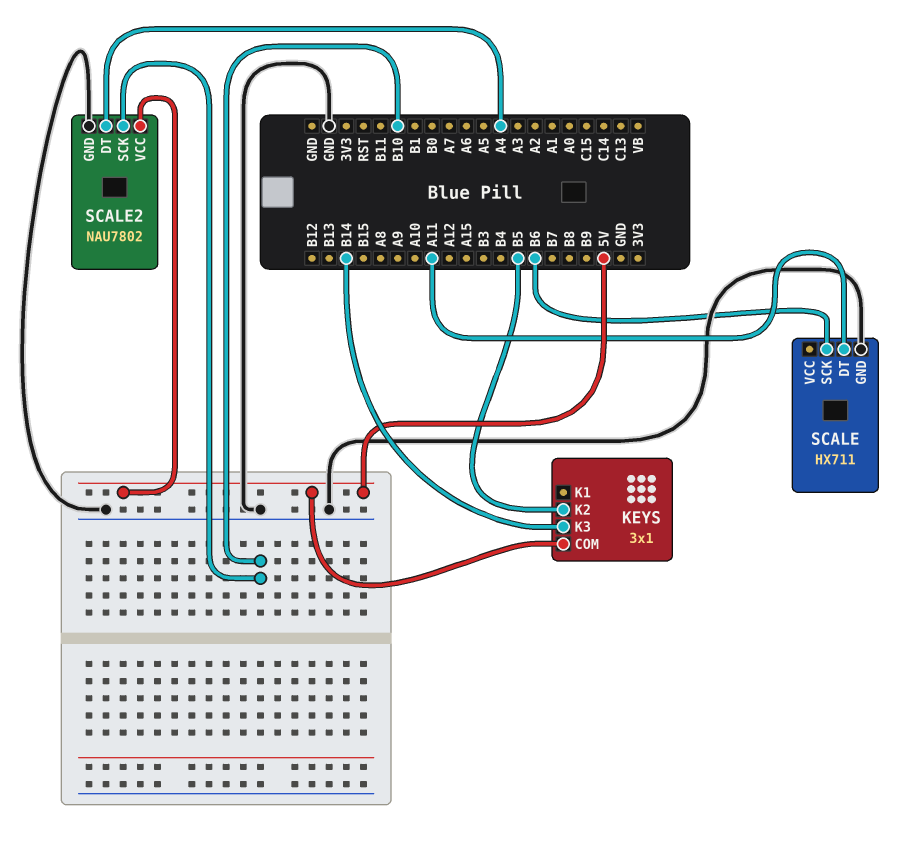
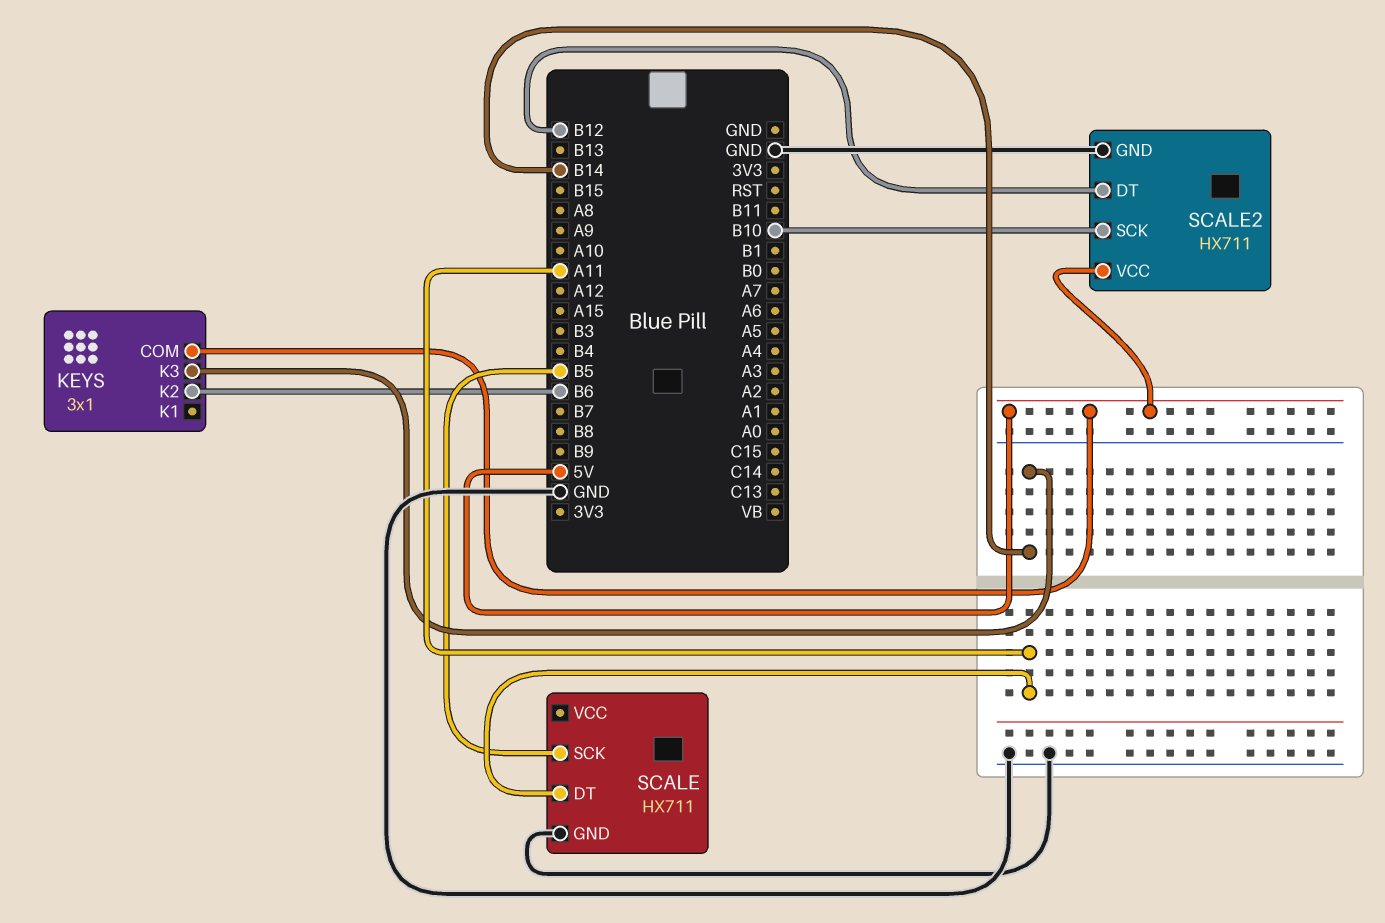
KEYS pin K2: B5 -> B6
SCALE pin SCK: B6 -> B5
SCALE2: NAU7802 -> HX711
SCALE2 pin DT: A4 -> B12

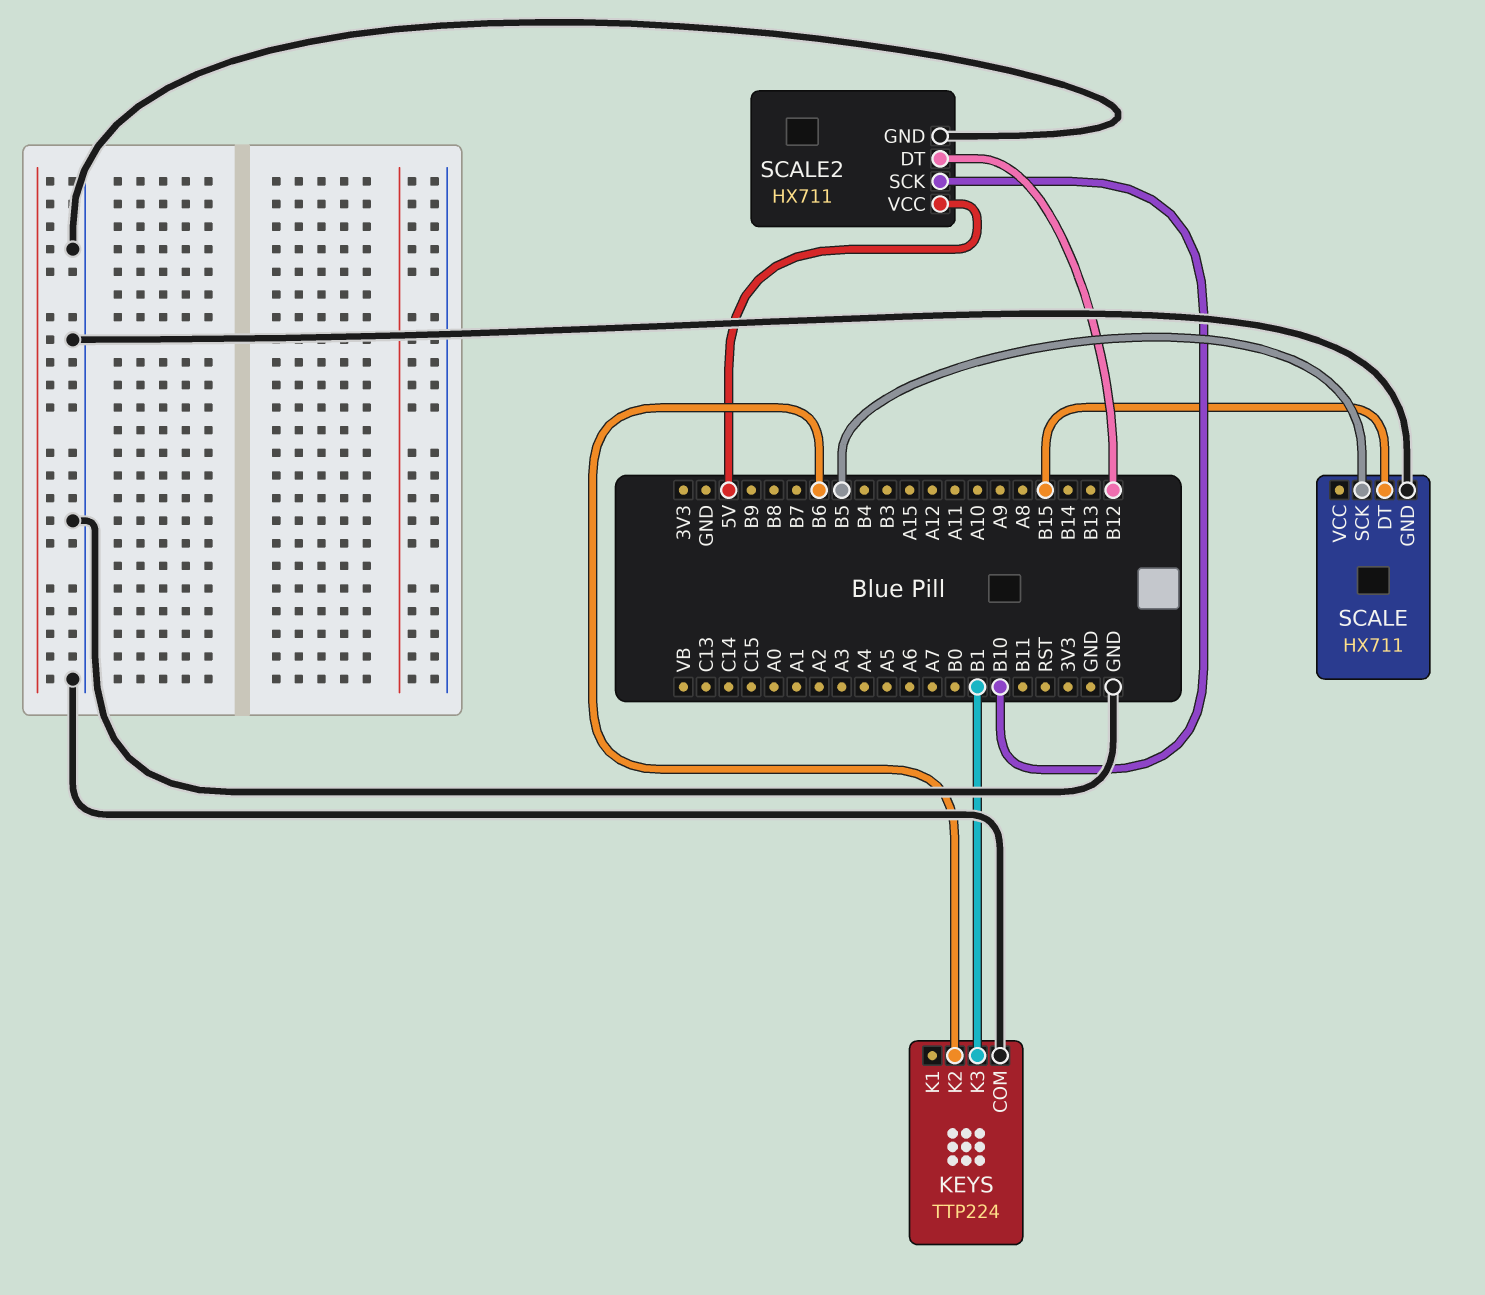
KEYS: 3x1 -> TTP224
KEYS pin COM: 5V -> GND
KEYS pin K3: B14 -> B1
SCALE pin DT: A11 -> B15

